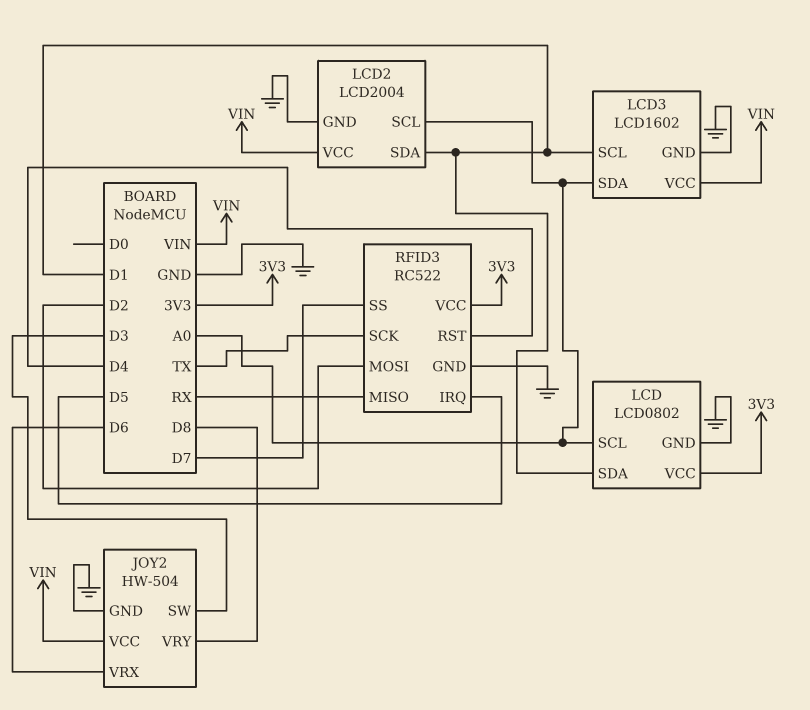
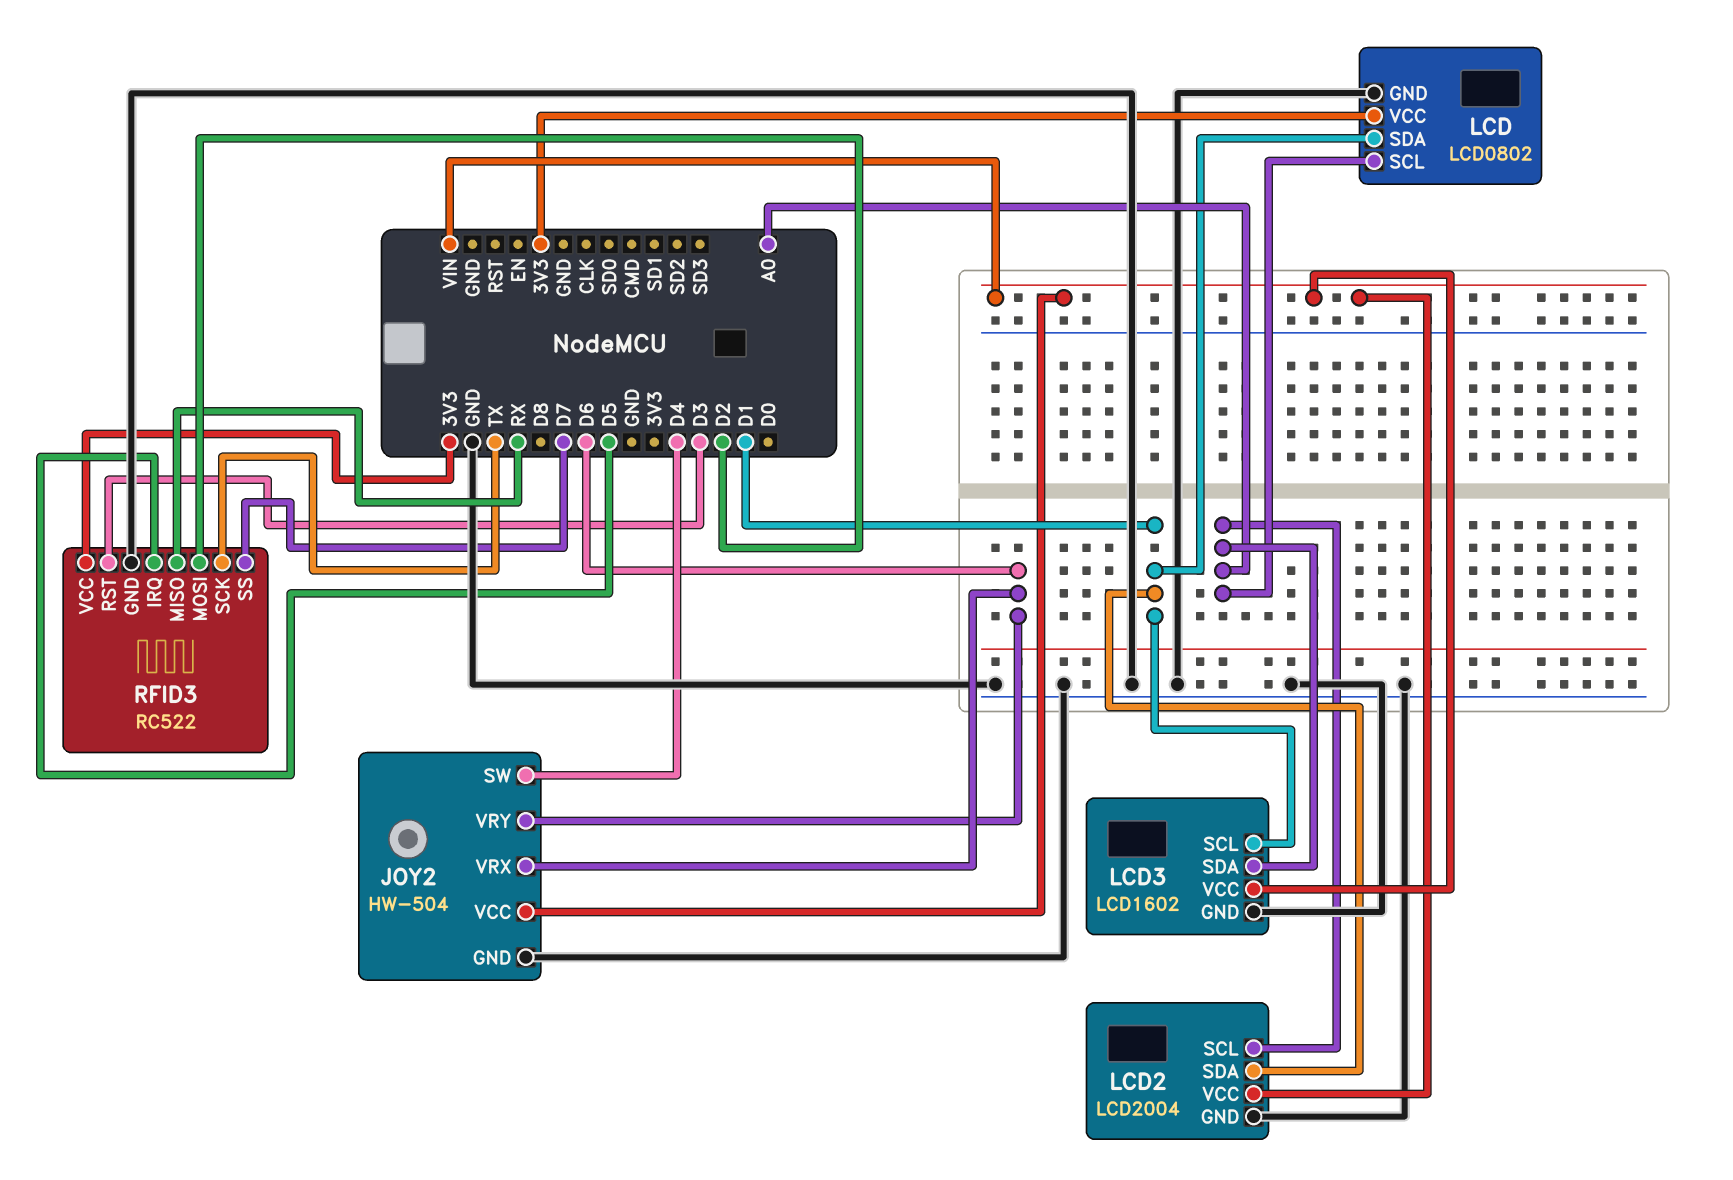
JOY2 pin SW: D3 -> D4
JOY2 pin VRY: D8 -> D6
RFID3 pin RST: D4 -> D3

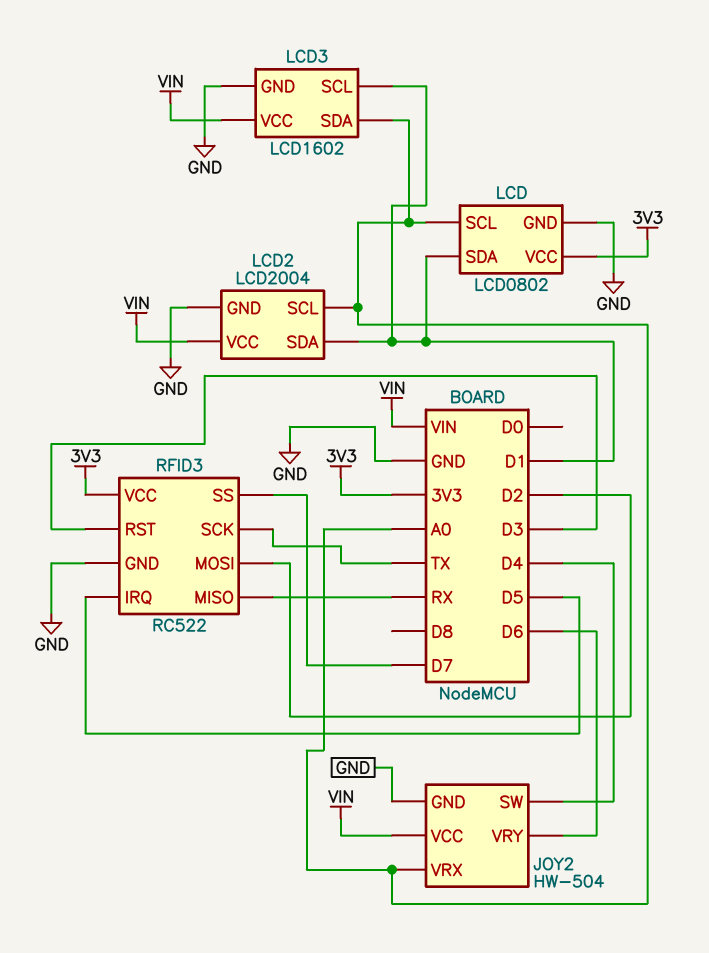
JOY2 pin VRX: D6 -> A0

